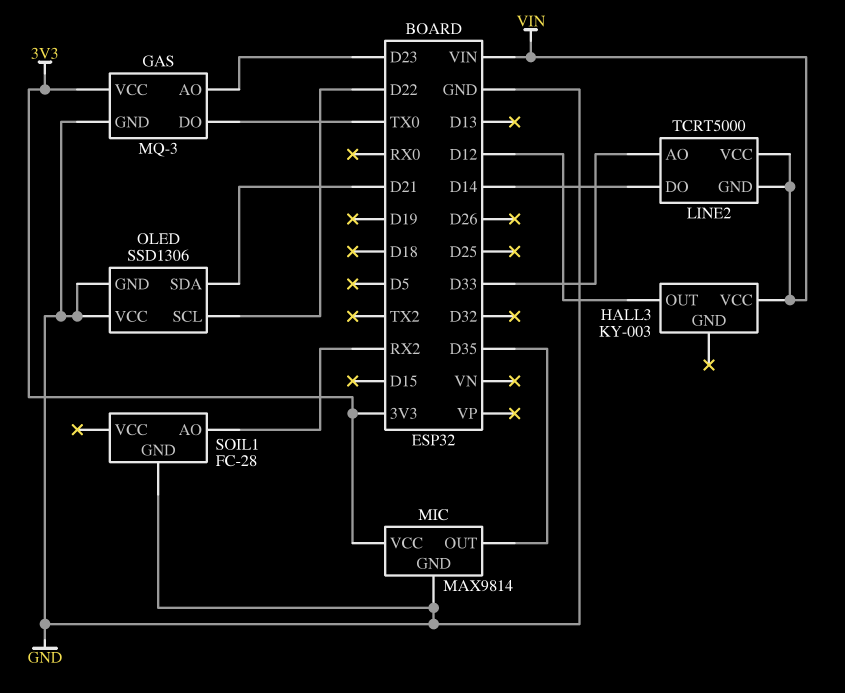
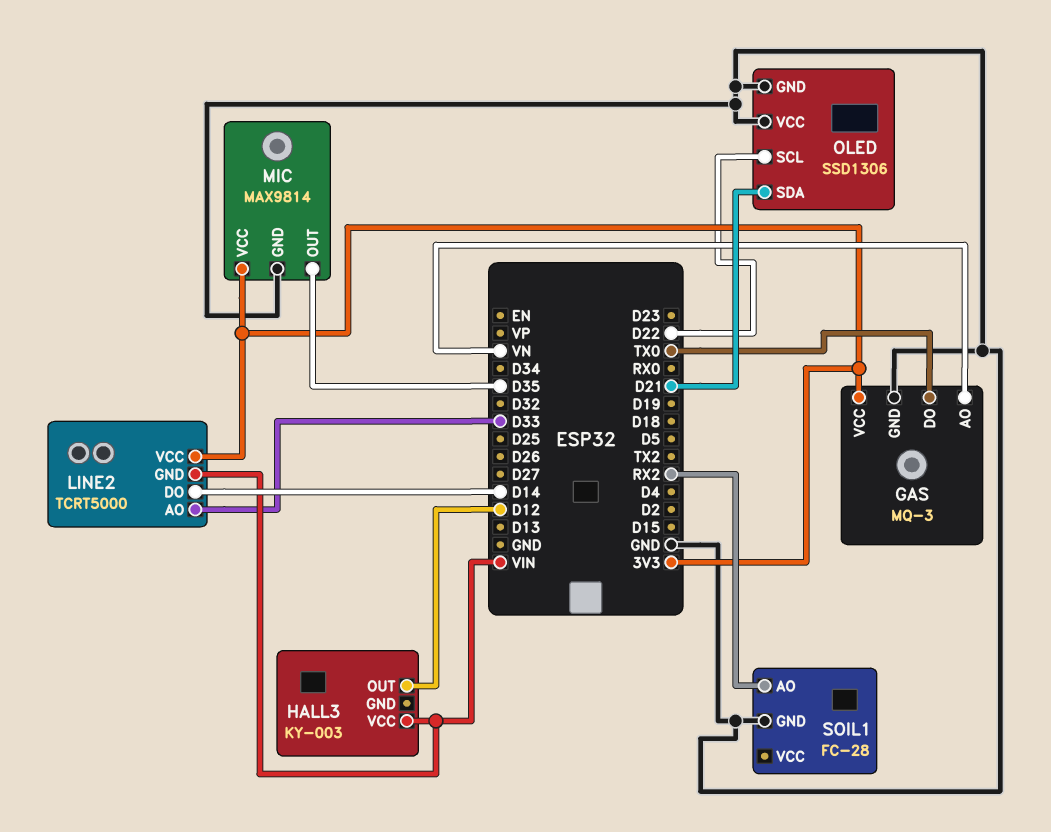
GAS pin AO: D23 -> VN
LINE2 pin VCC: VIN -> 3V3

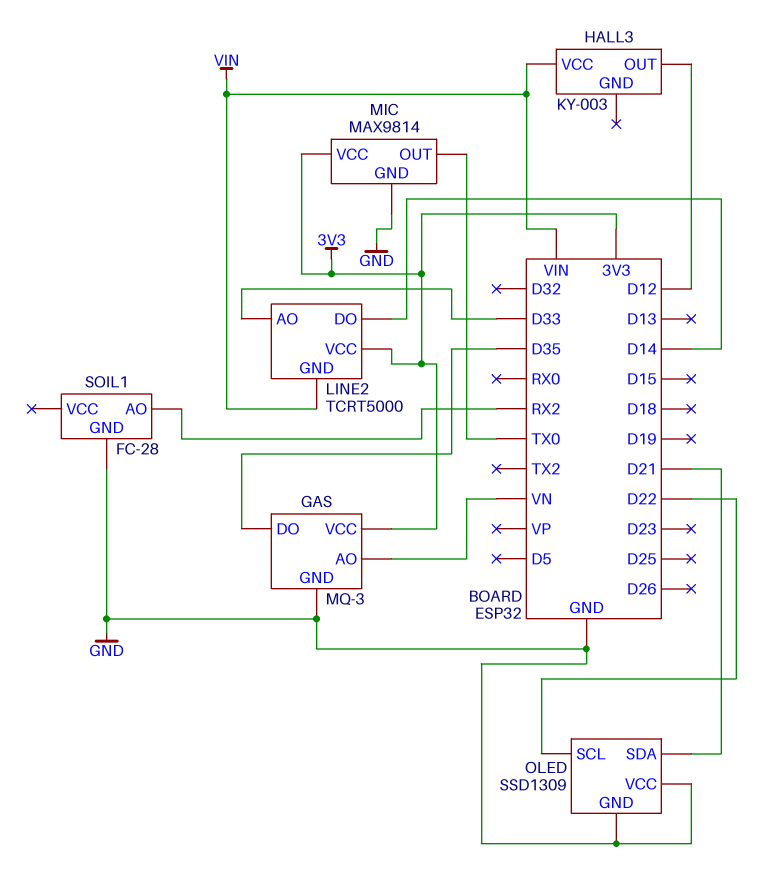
GAS pin DO: TX0 -> D35
MIC pin OUT: D35 -> TX0
OLED: SSD1306 -> SSD1309

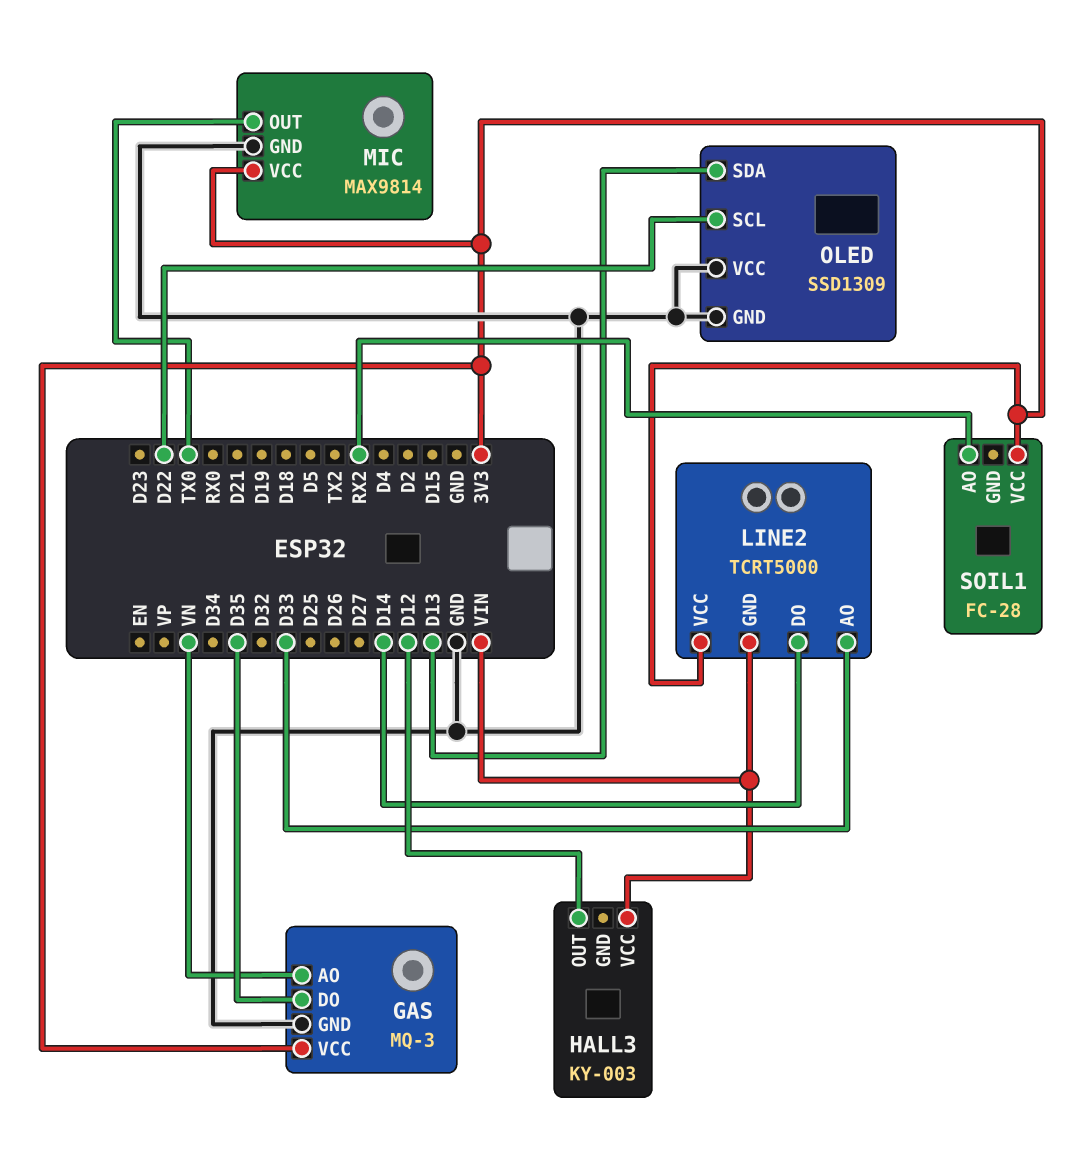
OLED pin SDA: D21 -> D13
SOIL1 pin GND: GND -> none
SOIL1 pin VCC: none -> 3V3

